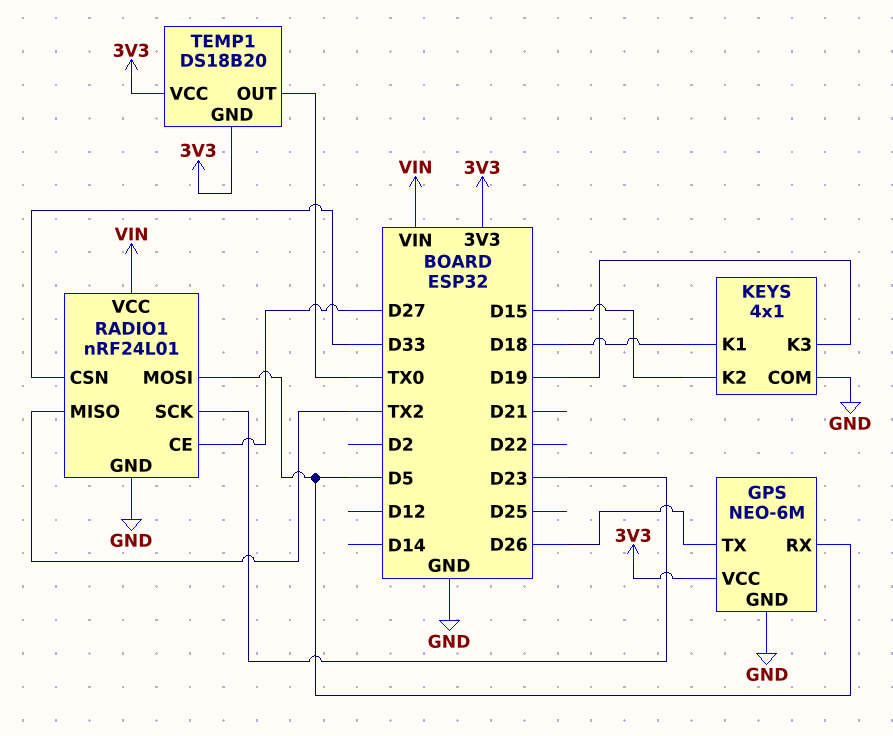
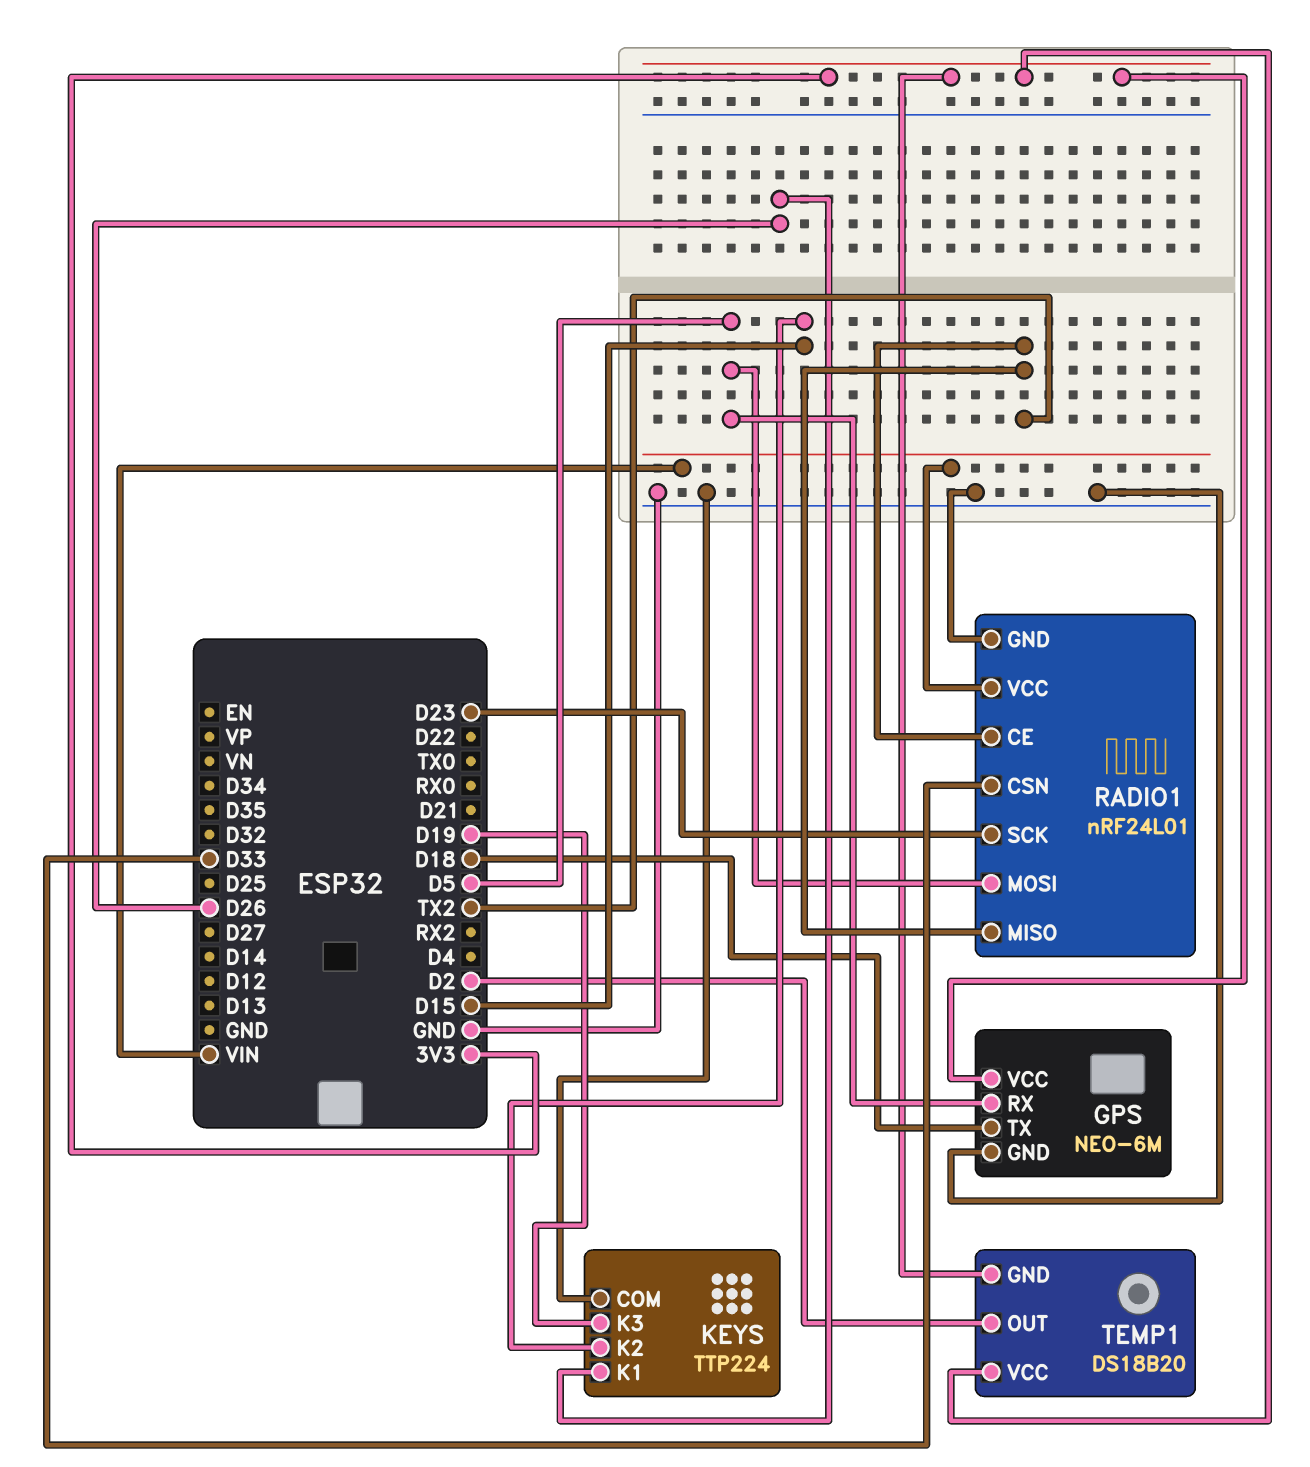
GPS pin TX: D26 -> D18
KEYS: 4x1 -> TTP224
KEYS pin K1: D18 -> D26
RADIO1 pin CE: D27 -> TX2
TEMP1 pin OUT: TX0 -> D2

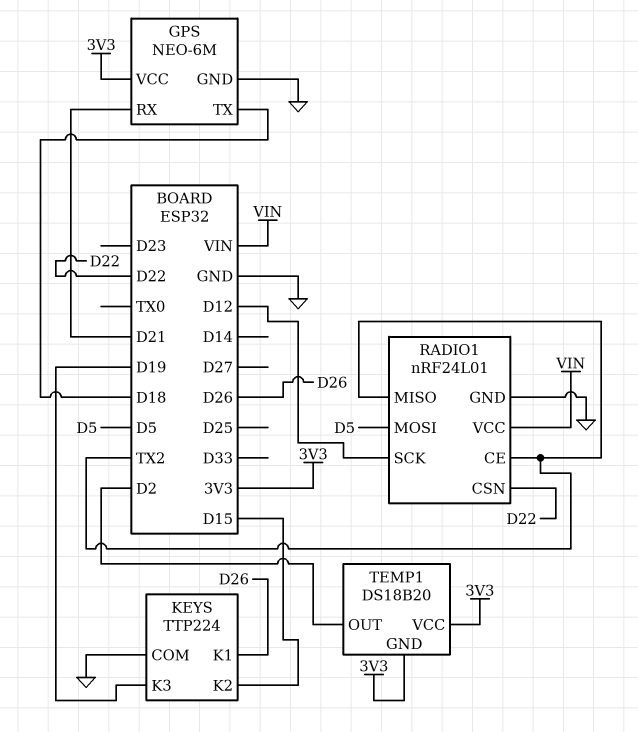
GPS pin RX: D5 -> D21
RADIO1 pin CSN: D33 -> D22
RADIO1 pin SCK: D23 -> D12

